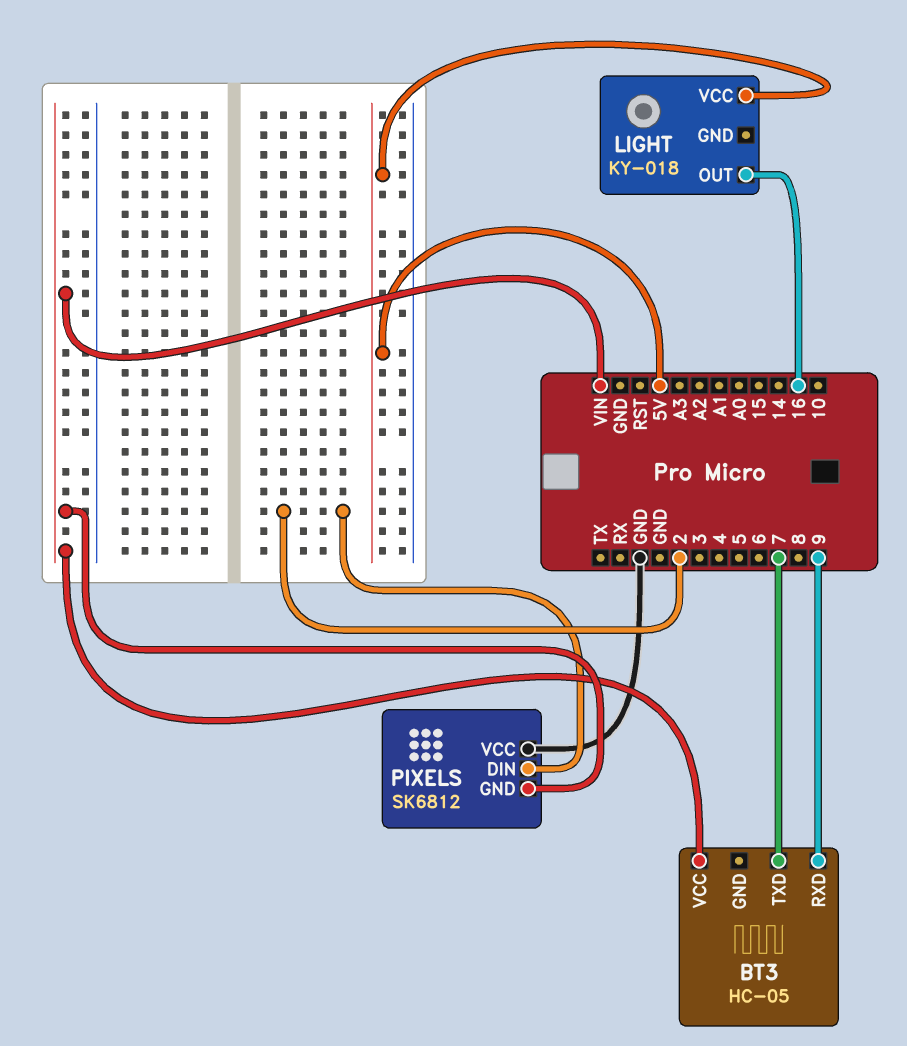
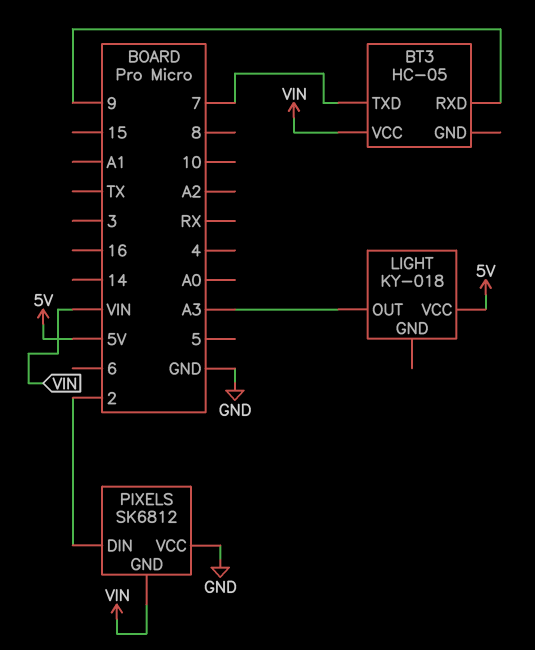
LIGHT pin OUT: 16 -> A3

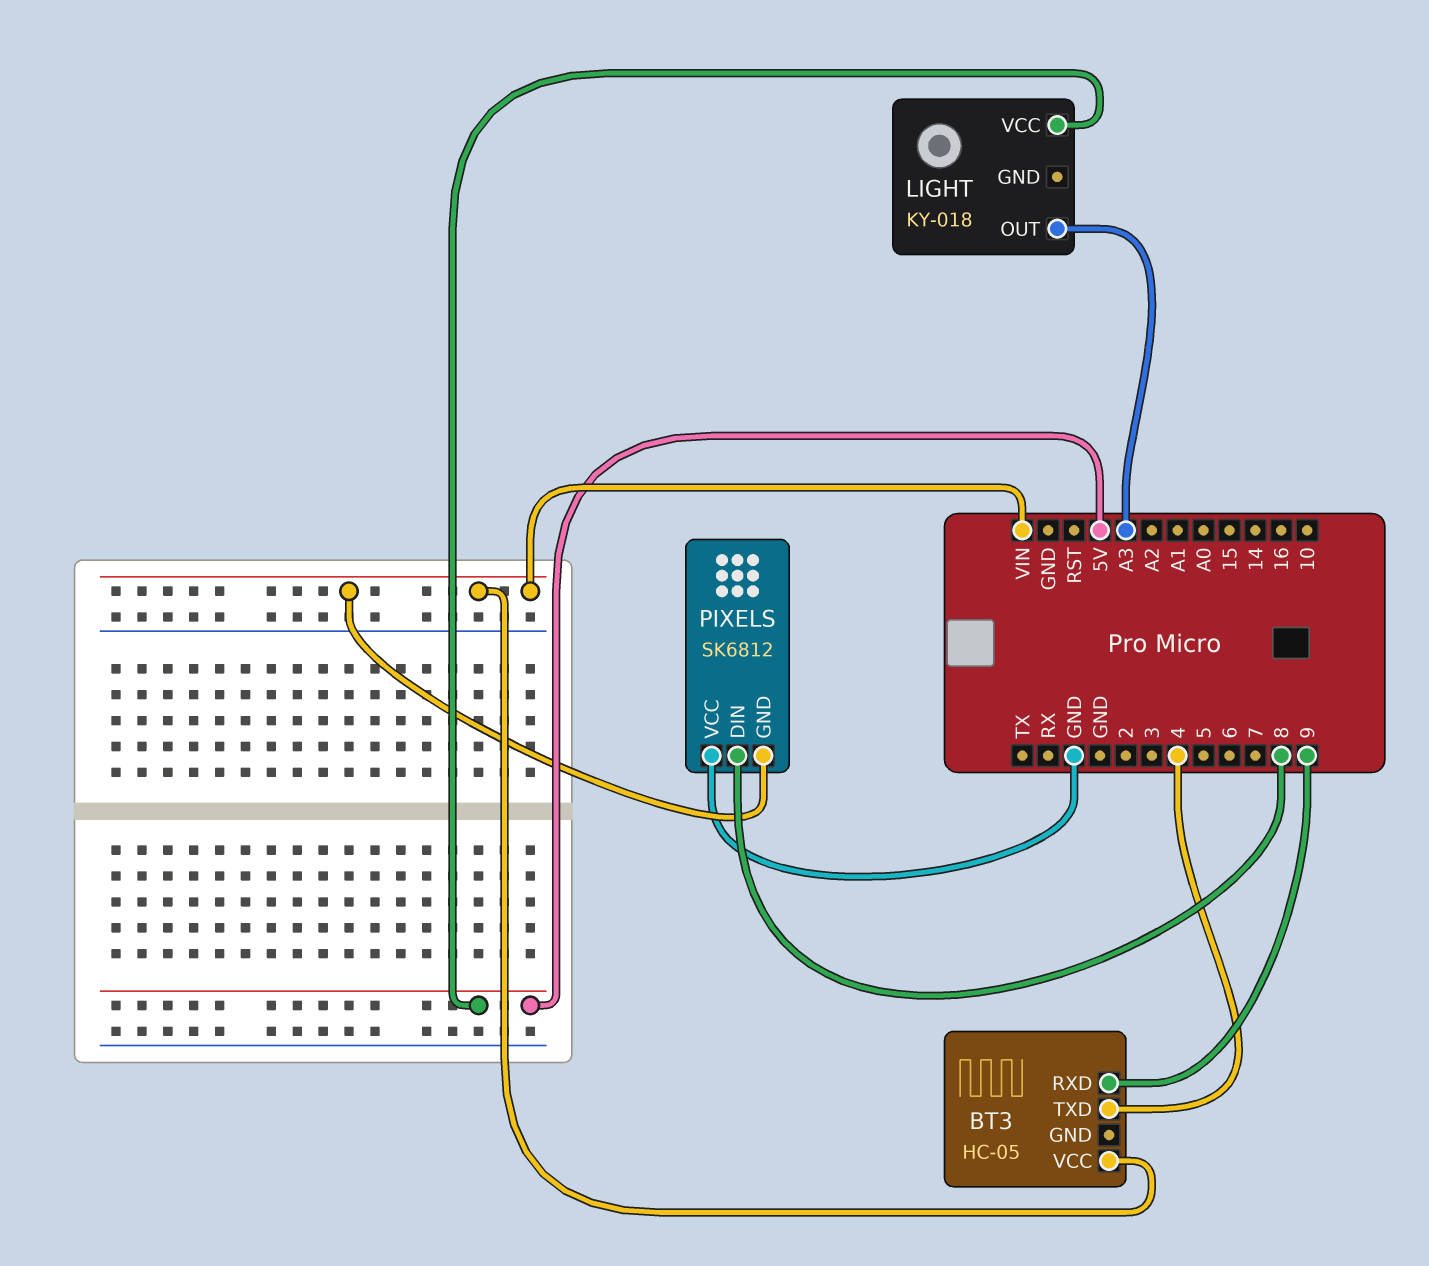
BT3 pin TXD: 7 -> 4
PIXELS pin DIN: 2 -> 8

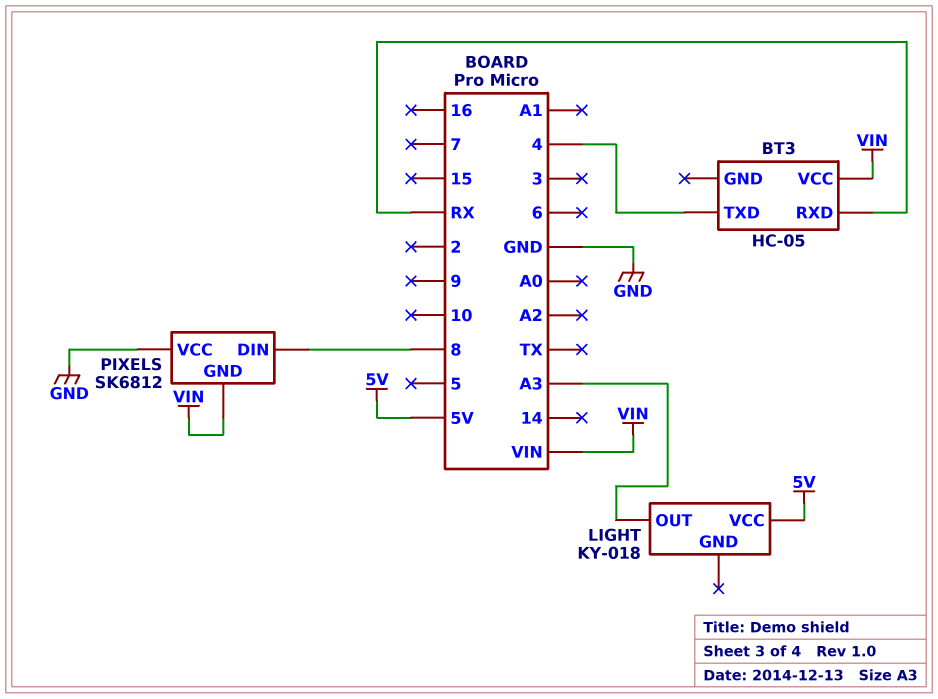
BT3 pin RXD: 9 -> RX

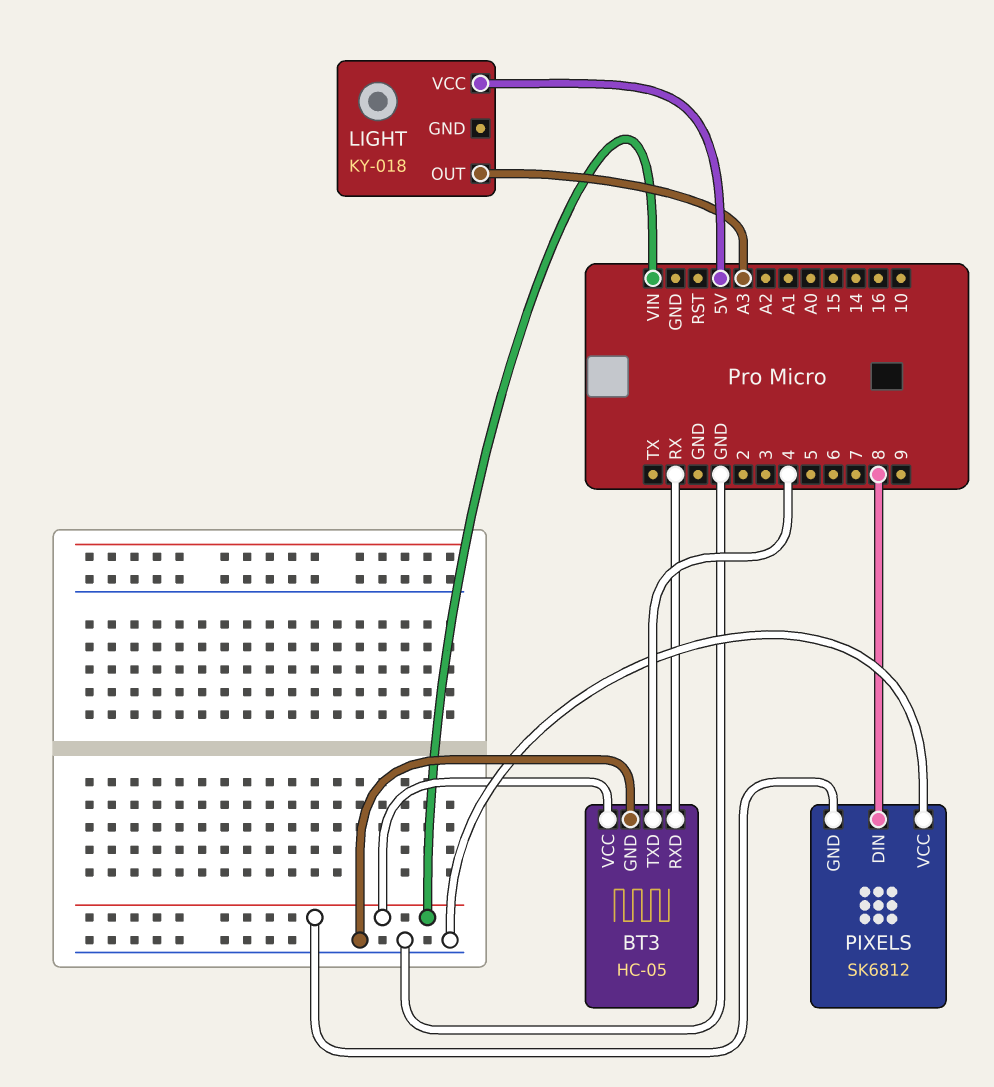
BT3 pin GND: none -> GND

